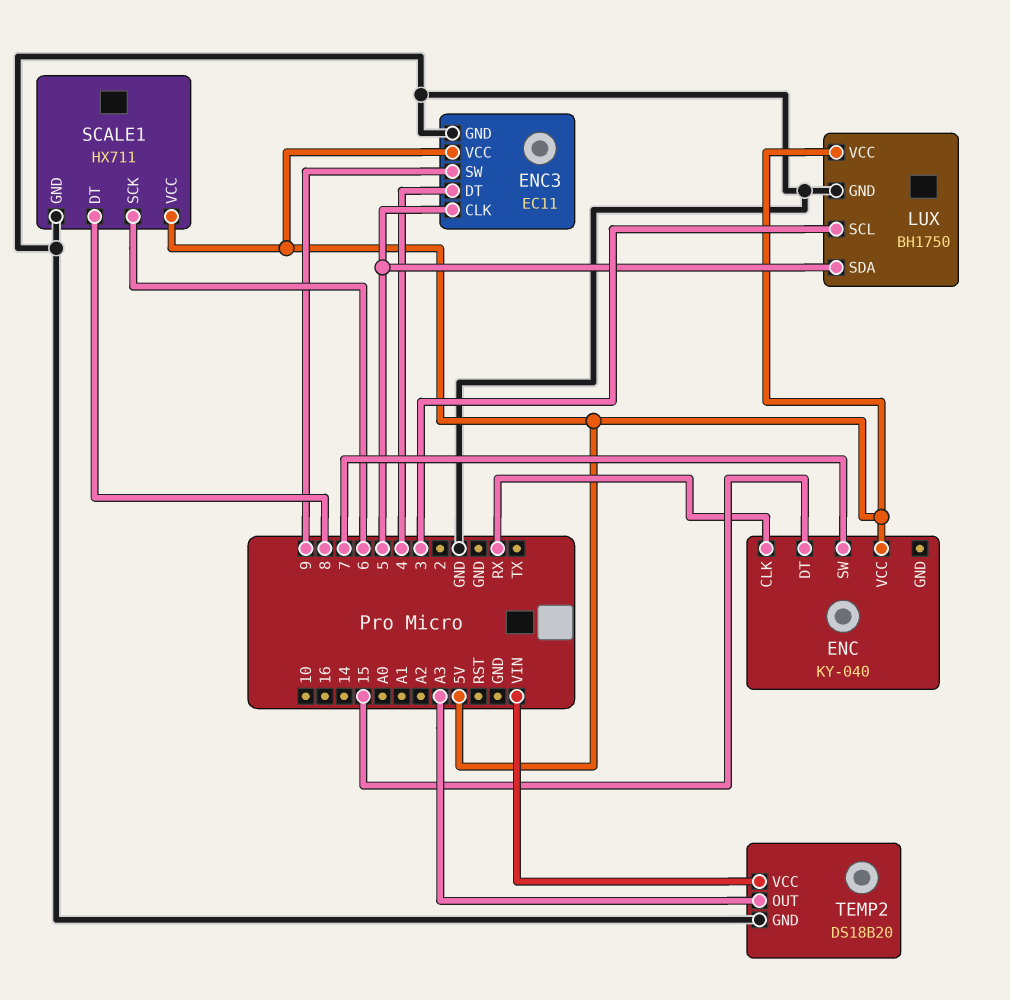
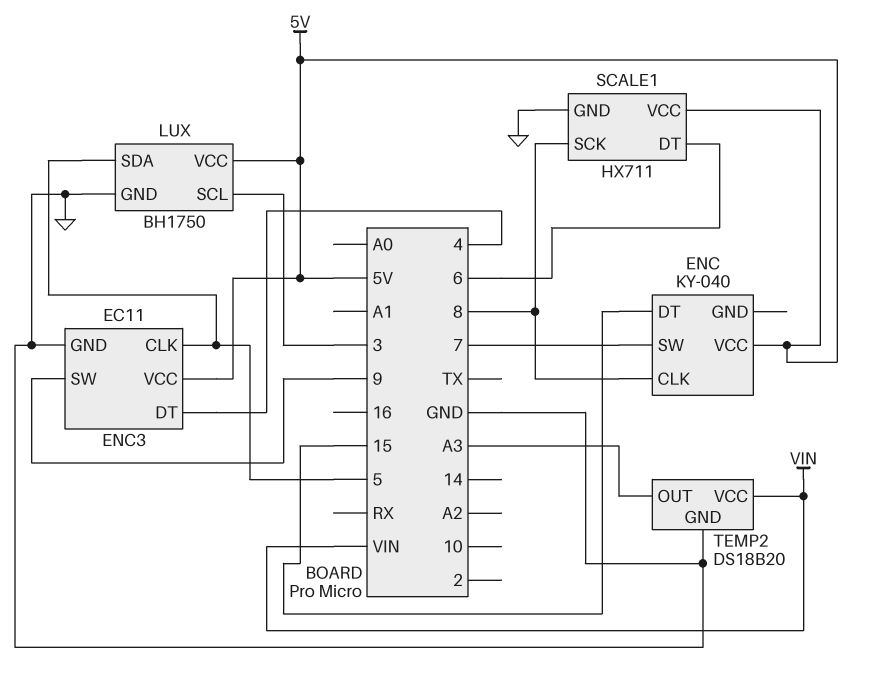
ENC pin CLK: RX -> 8
SCALE1 pin DT: 8 -> 6
SCALE1 pin SCK: 6 -> 8

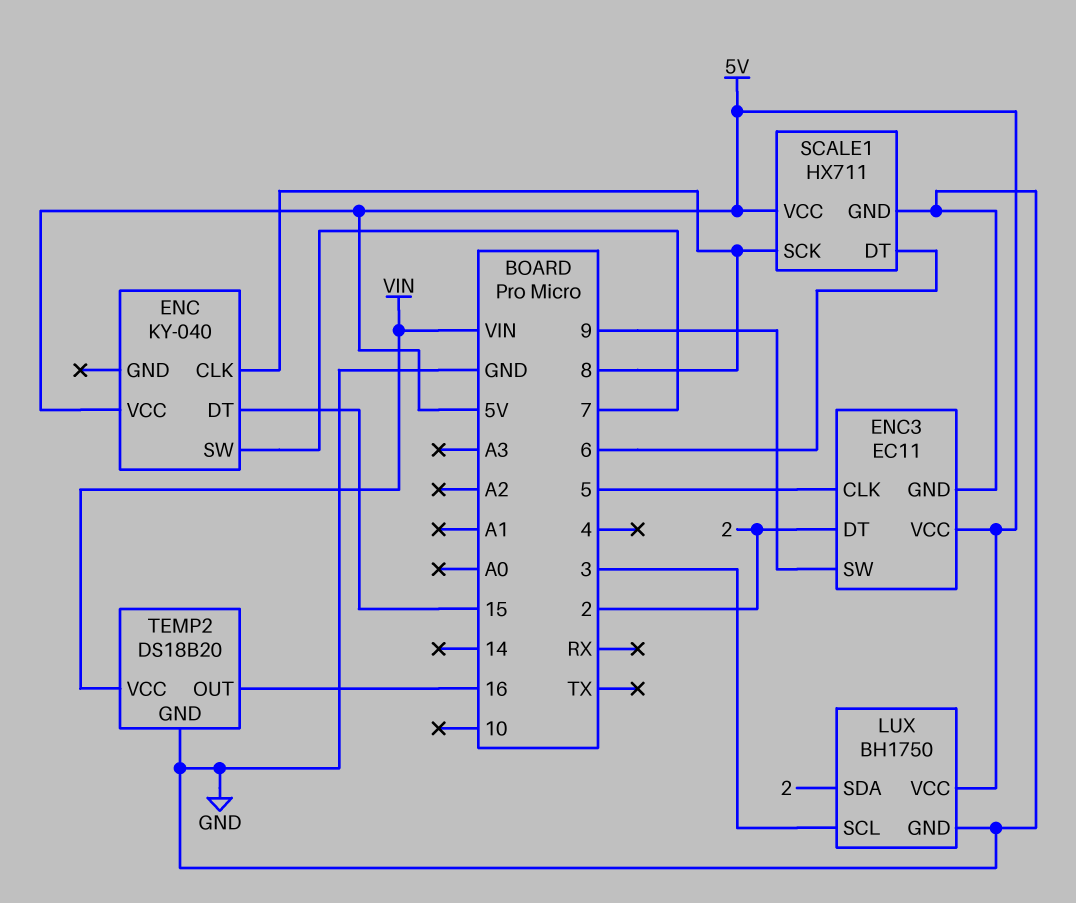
ENC3 pin DT: 4 -> 2
LUX pin SDA: 5 -> 2
TEMP2 pin OUT: A3 -> 16

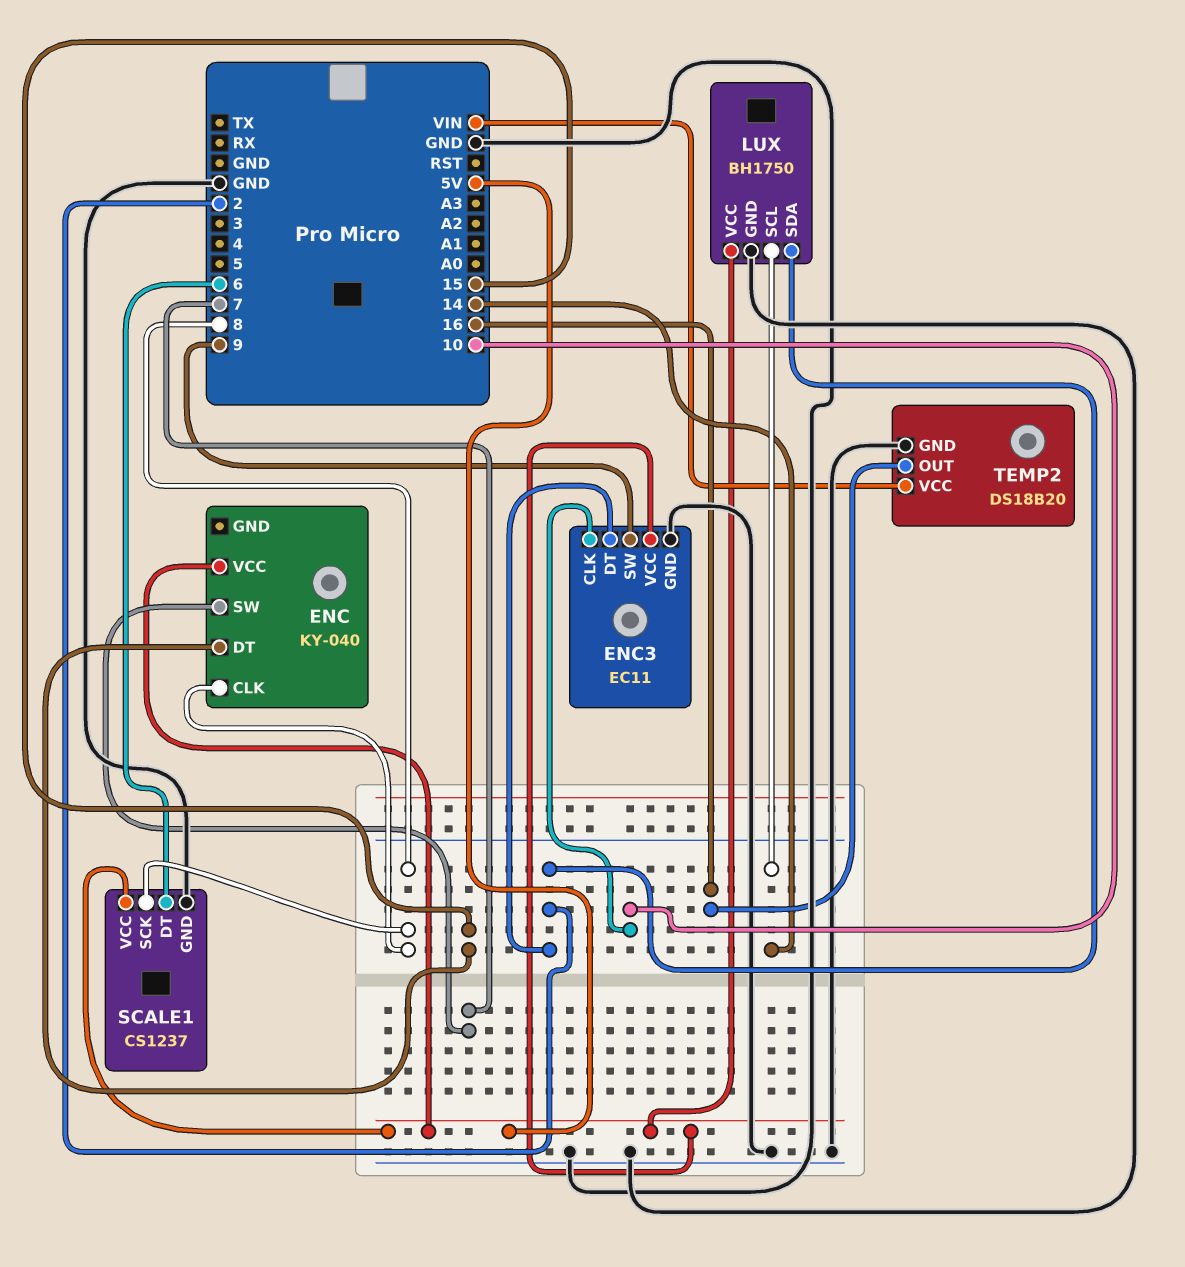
ENC3 pin CLK: 5 -> 10
LUX pin SCL: 3 -> 14
SCALE1: HX711 -> CS1237

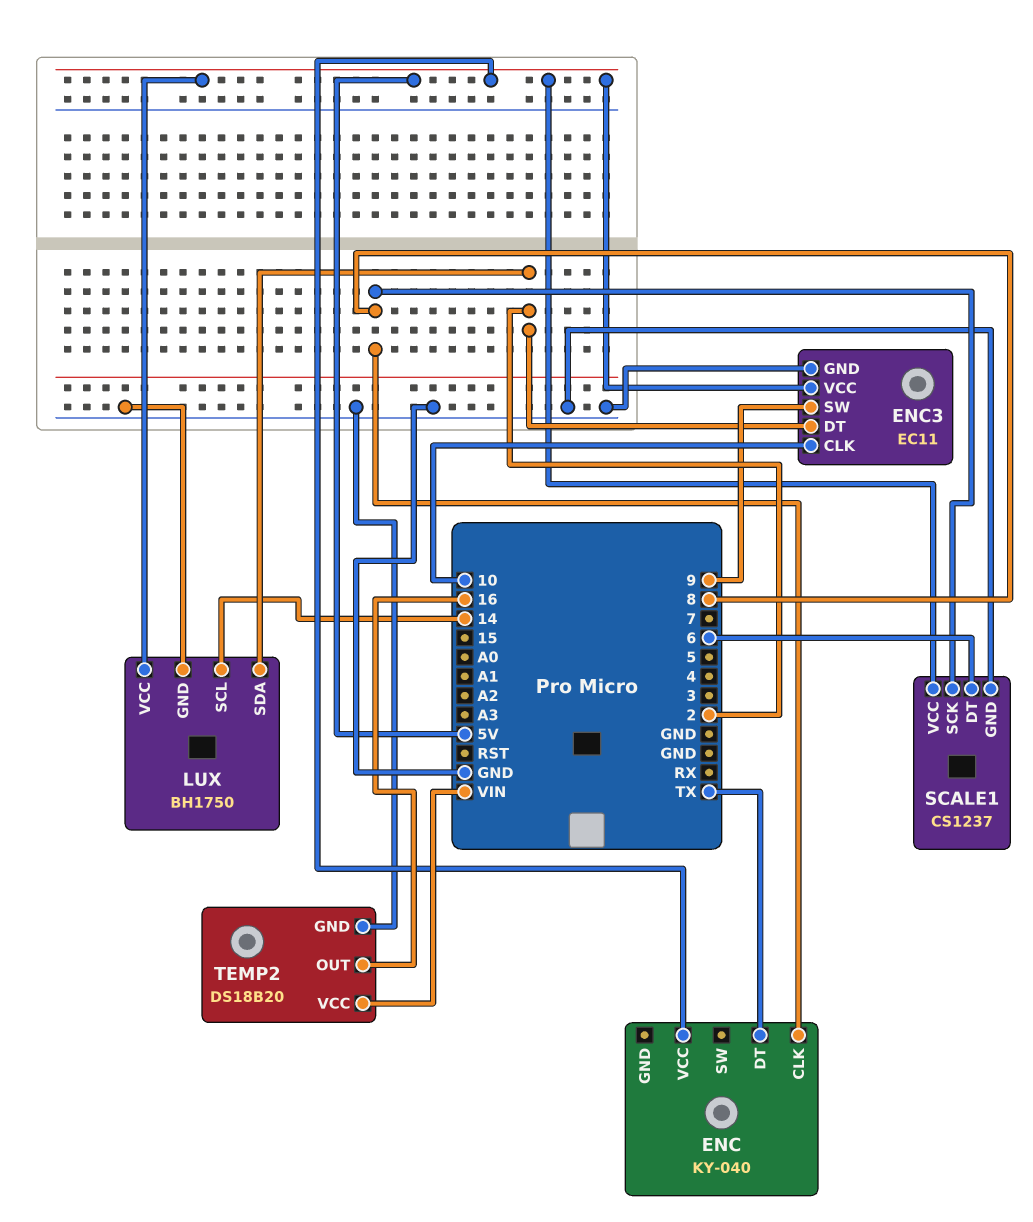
ENC pin DT: 15 -> TX
ENC pin SW: 7 -> none

